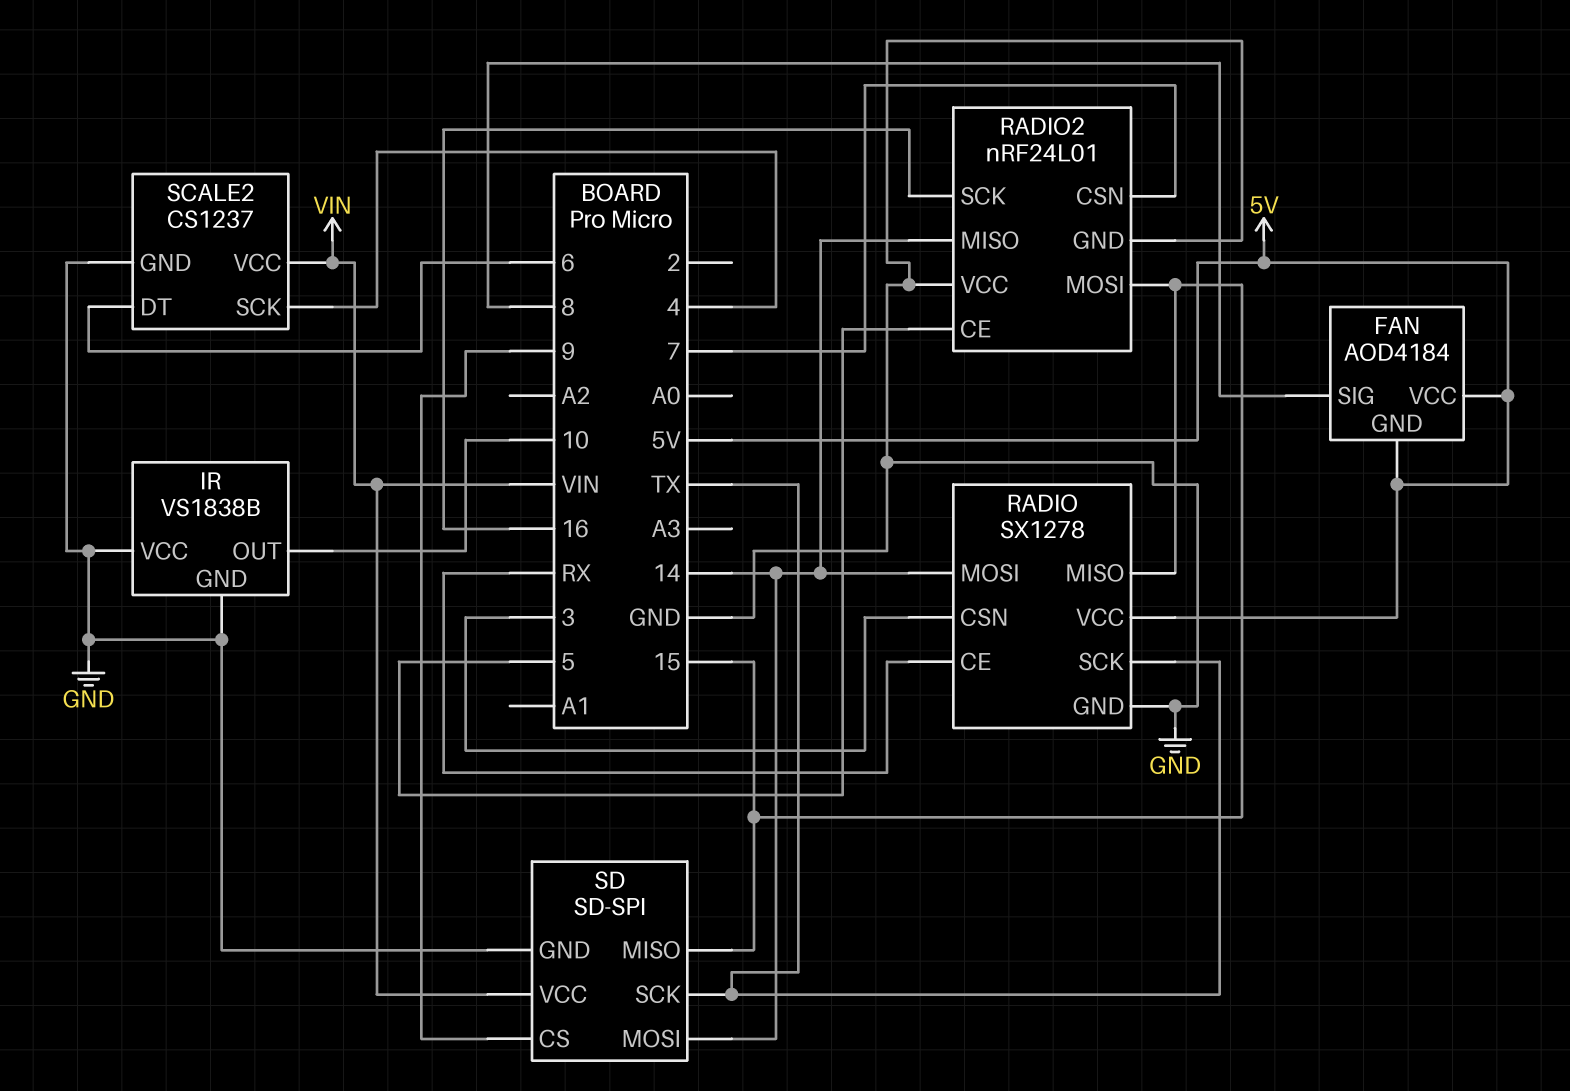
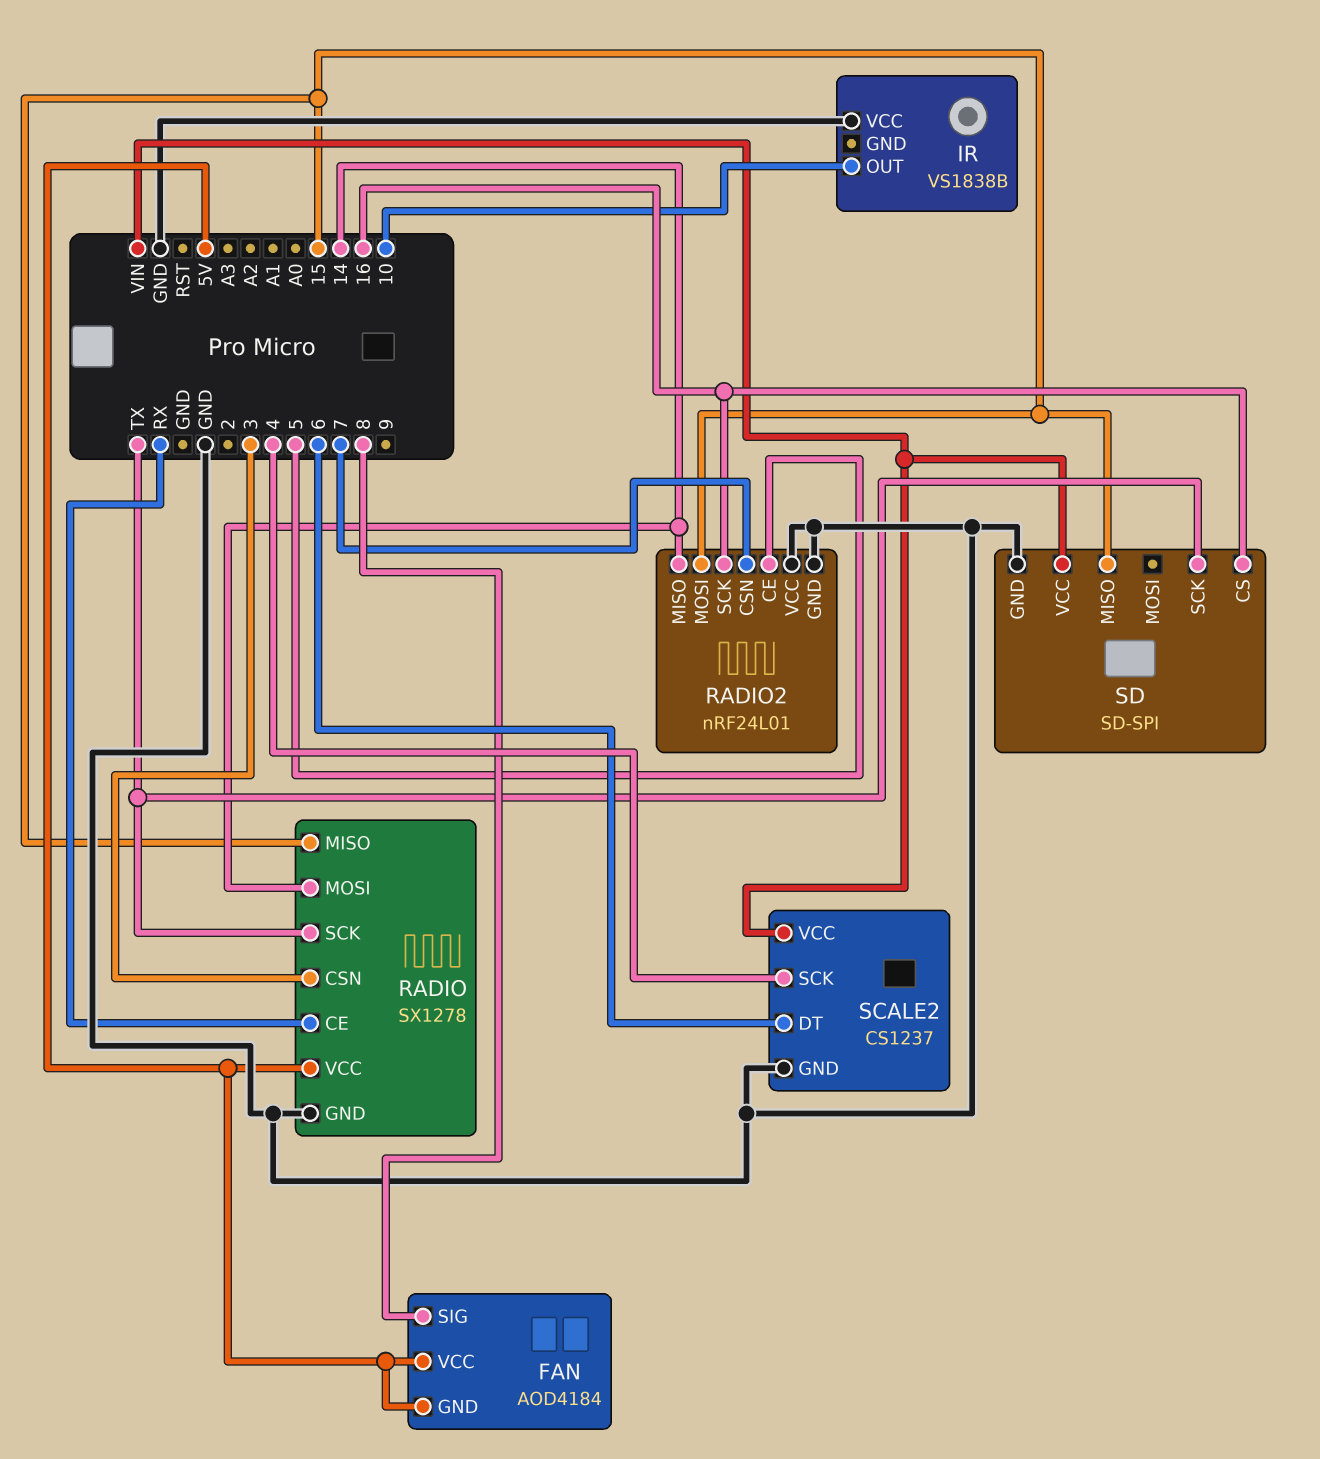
IR pin GND: GND -> none
SD pin CS: 9 -> 16
SD pin MOSI: 14 -> none

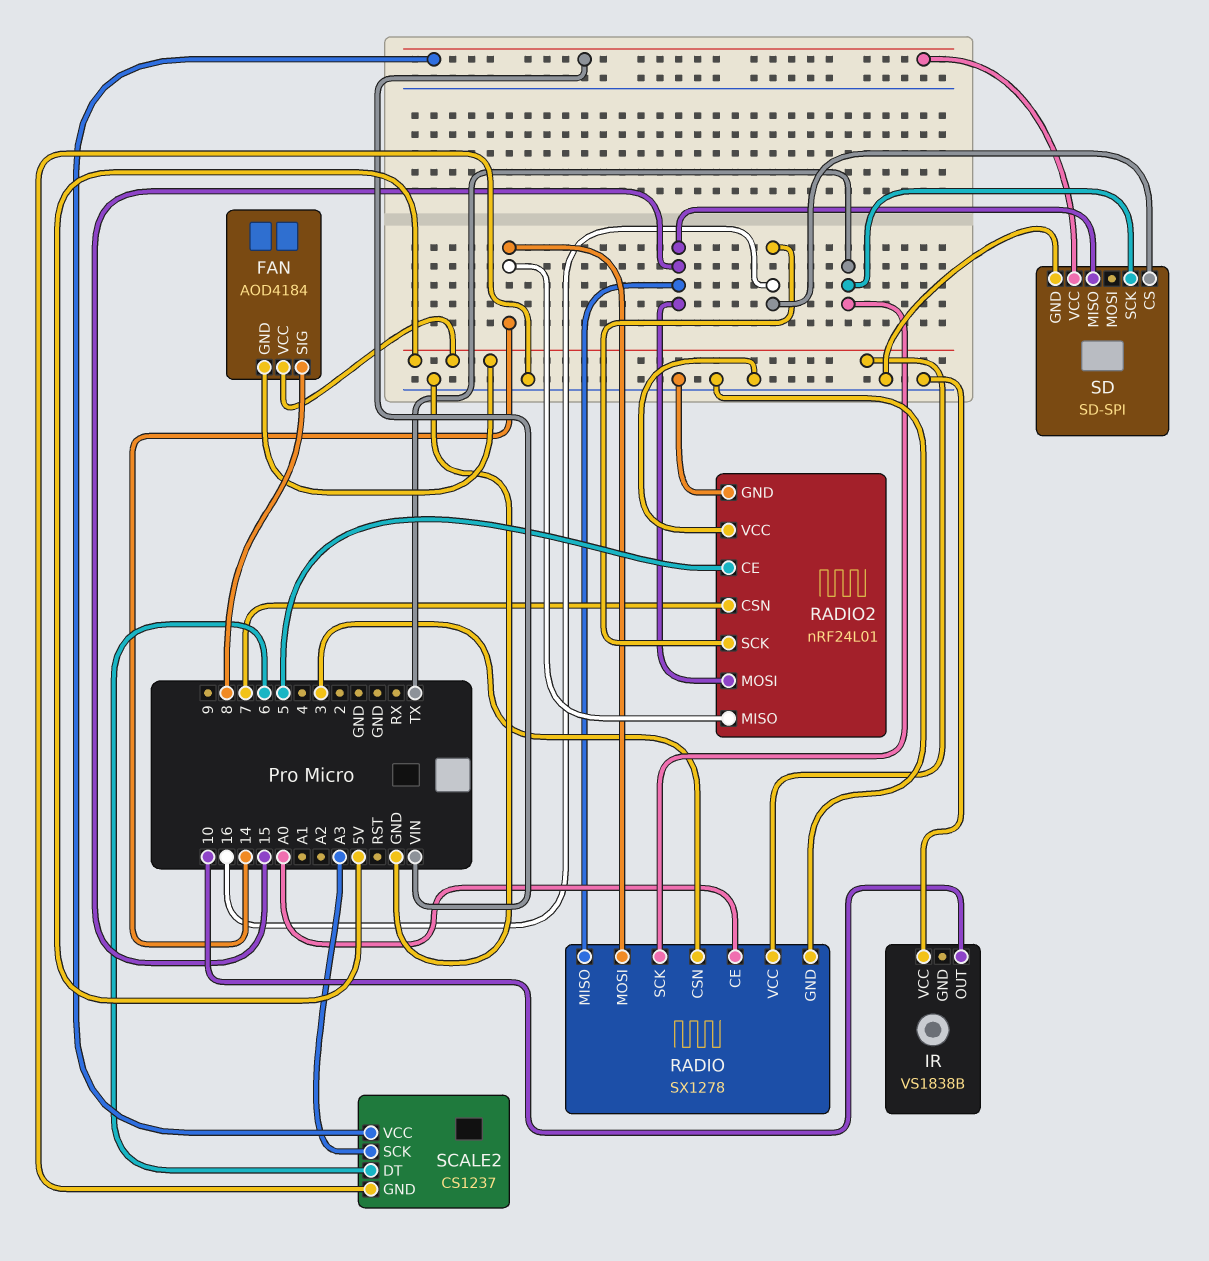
RADIO pin CE: RX -> A0
SCALE2 pin SCK: 4 -> A3

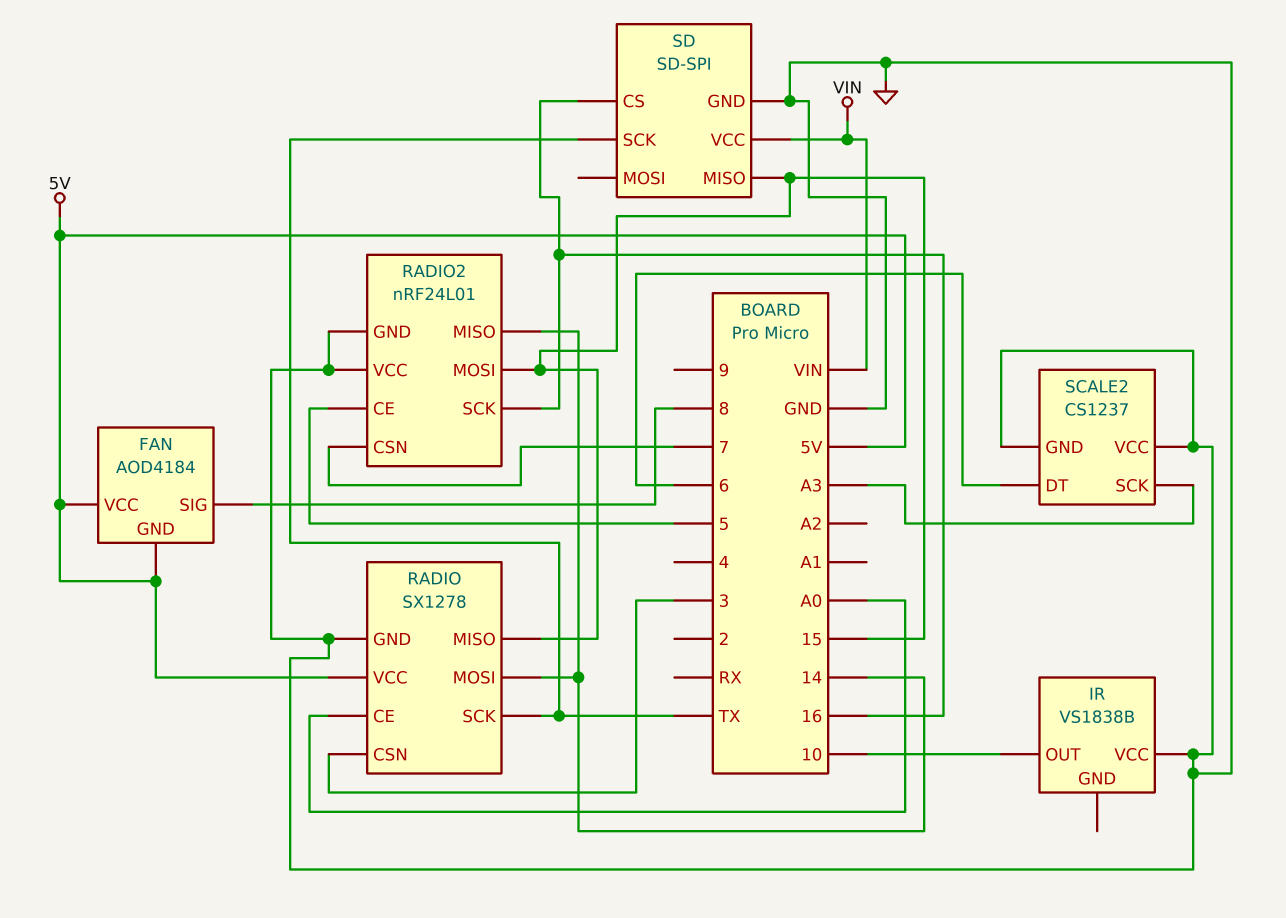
SCALE2 pin VCC: VIN -> GND

